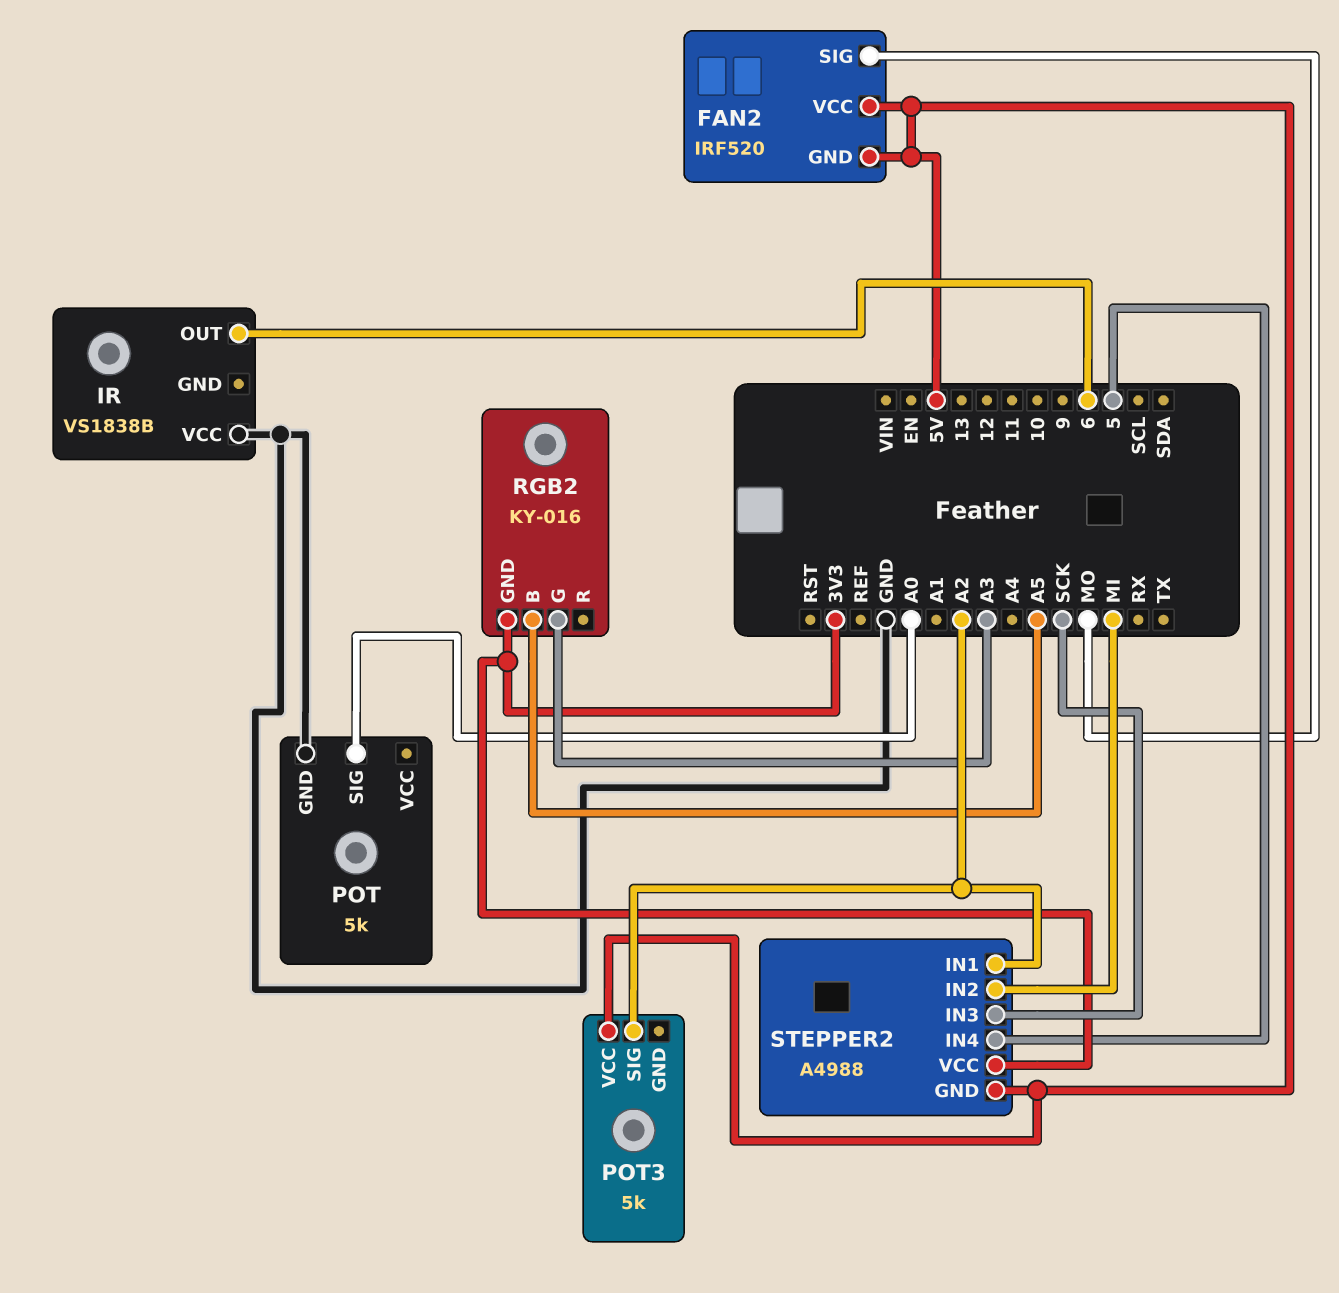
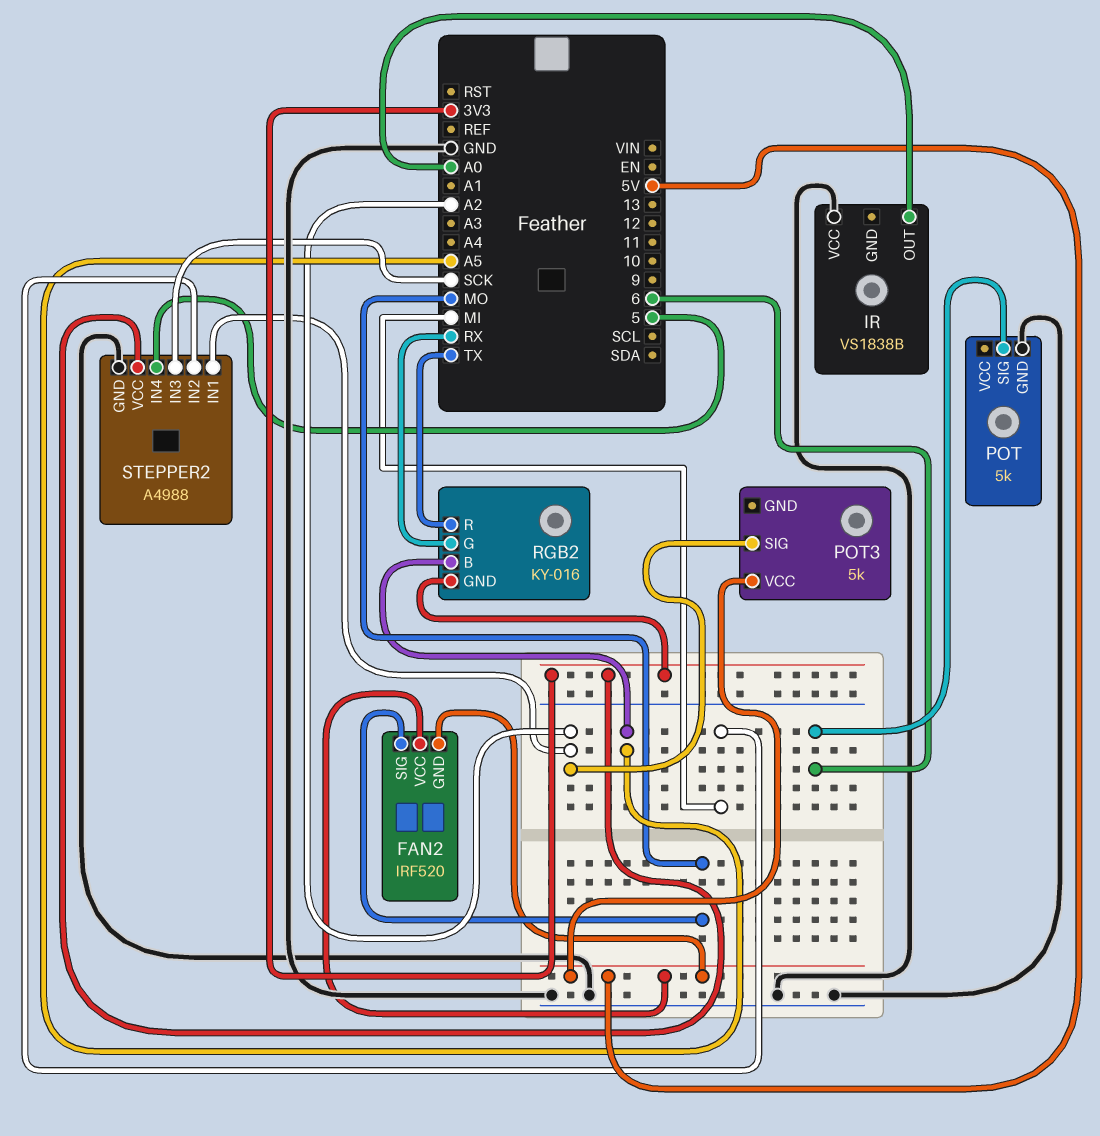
IR pin OUT: 6 -> A0
POT pin SIG: A0 -> 6
RGB2 pin G: A3 -> RX
RGB2 pin R: none -> TX
STEPPER2 pin GND: 5V -> GND

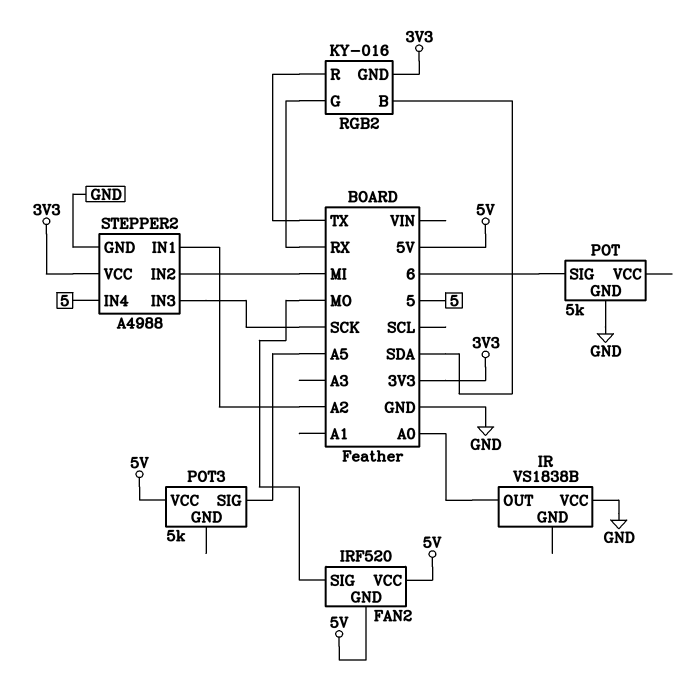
POT3 pin SIG: A2 -> A5
RGB2 pin B: A5 -> SDA

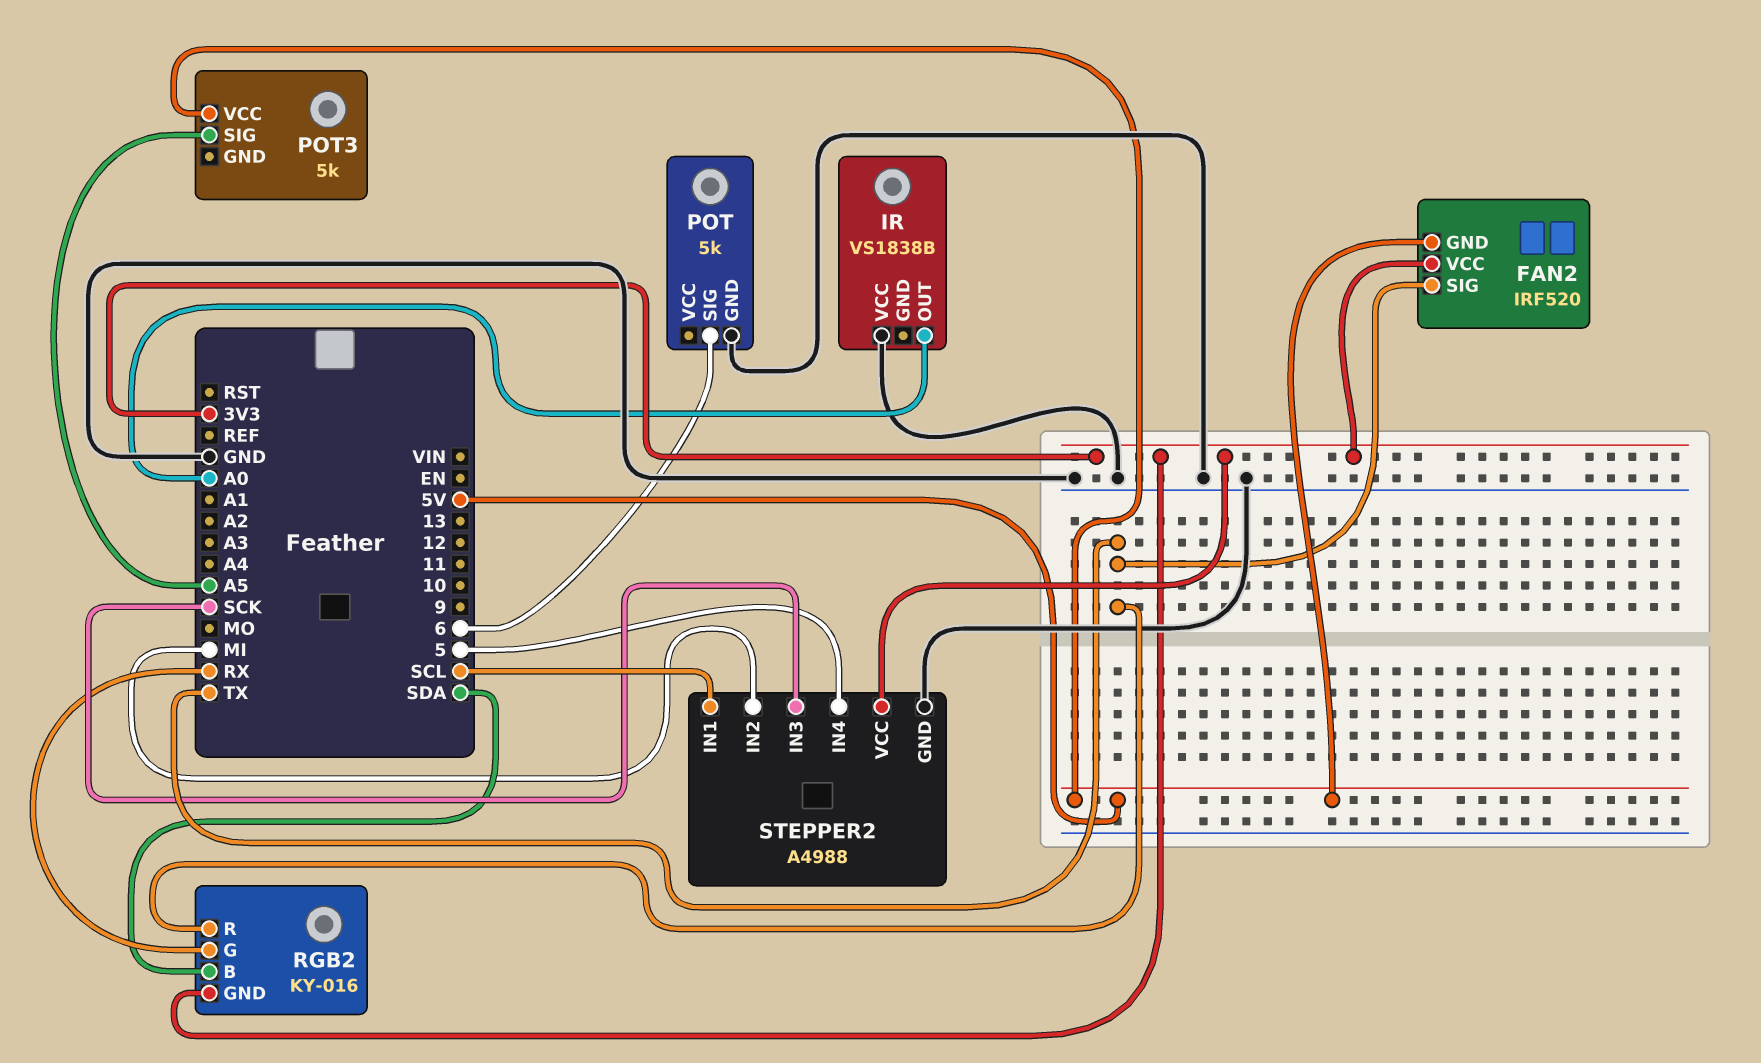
FAN2 pin SIG: MO -> TX
FAN2 pin VCC: 5V -> 3V3
STEPPER2 pin IN1: A2 -> SCL

